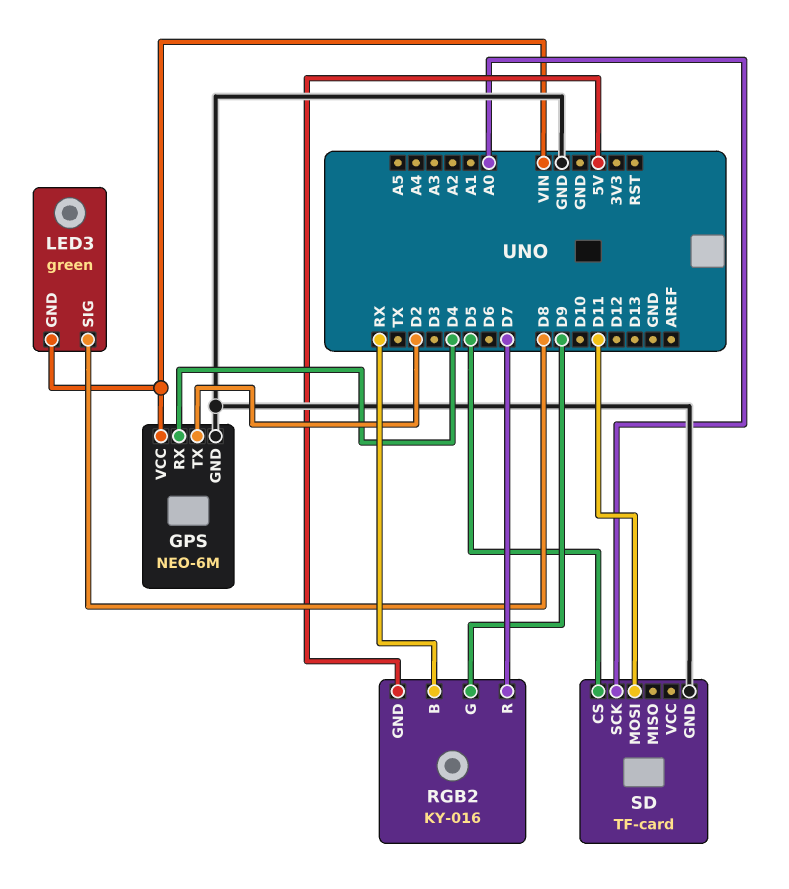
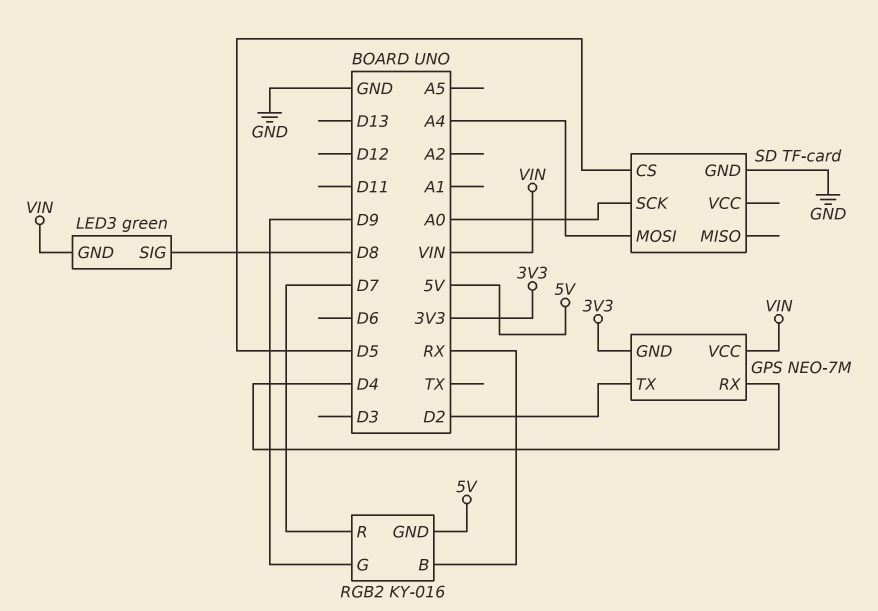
GPS: NEO-6M -> NEO-7M
GPS pin GND: GND -> 3V3
SD pin MOSI: D11 -> A4

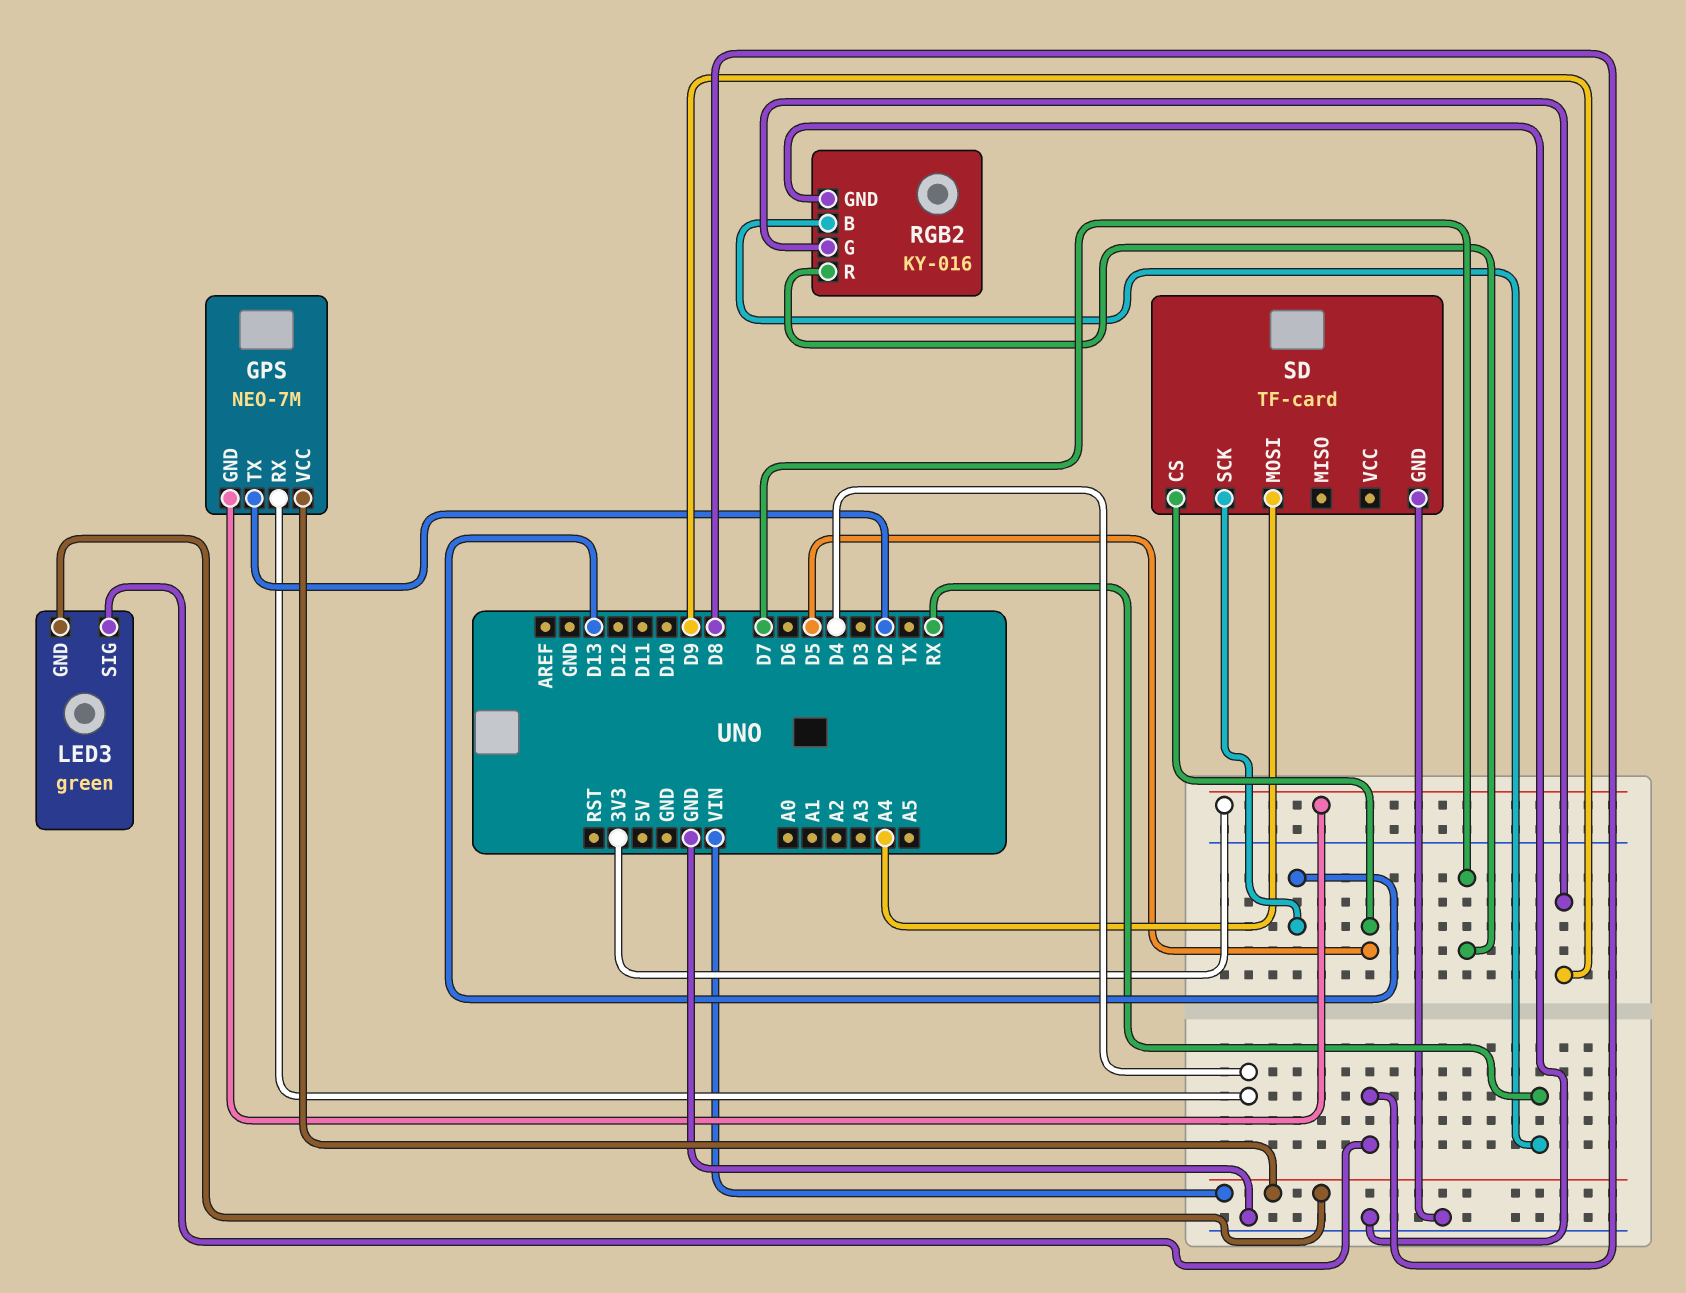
RGB2 pin GND: 5V -> GND
SD pin SCK: A0 -> D13

